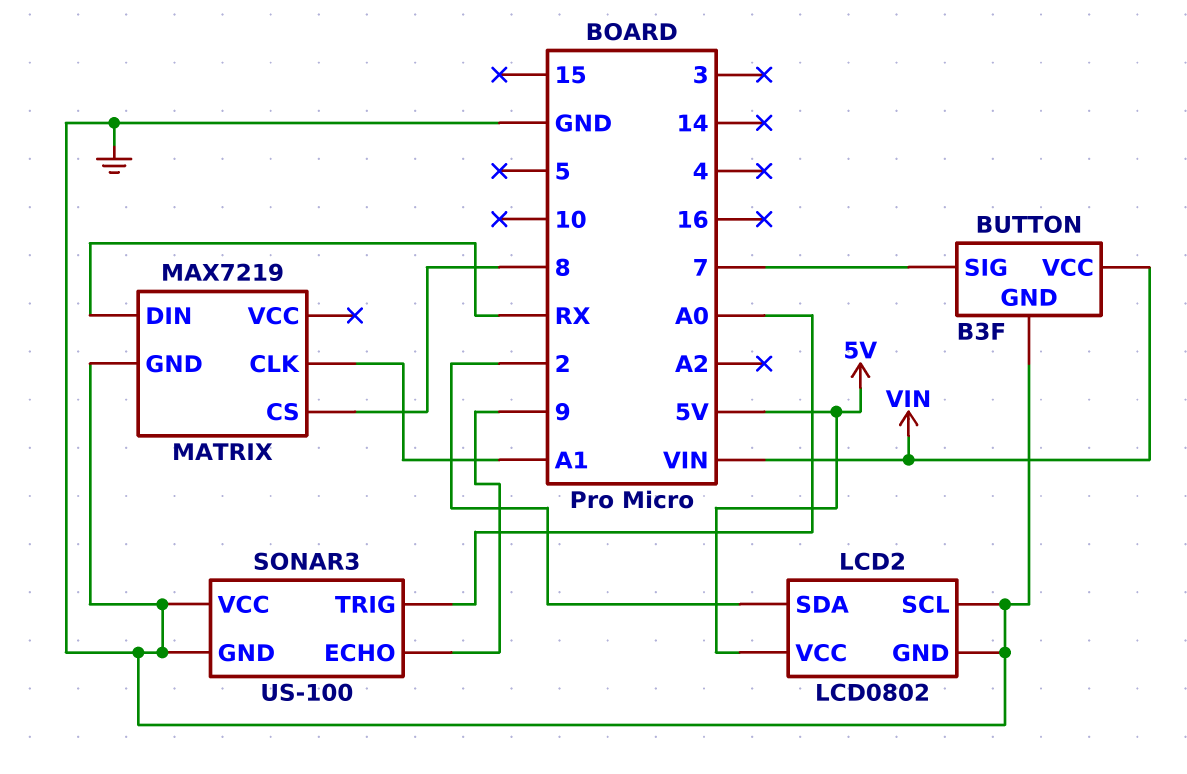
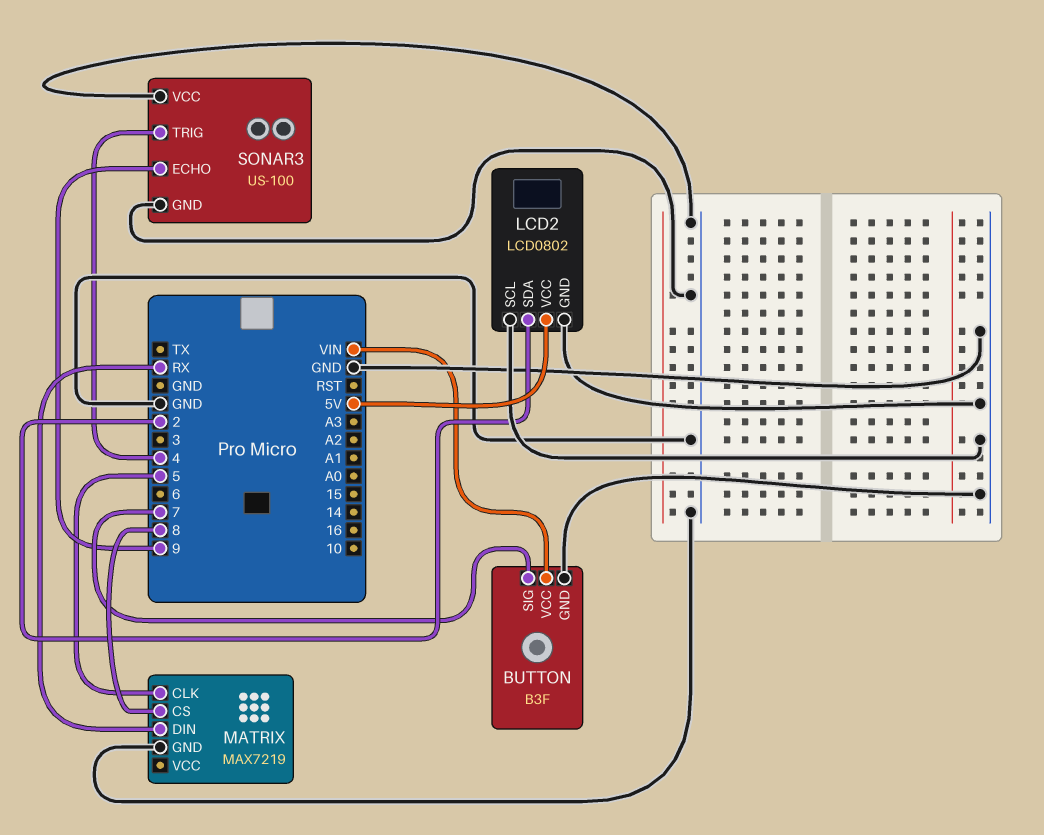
MATRIX pin CLK: A1 -> 5
SONAR3 pin TRIG: A0 -> 4

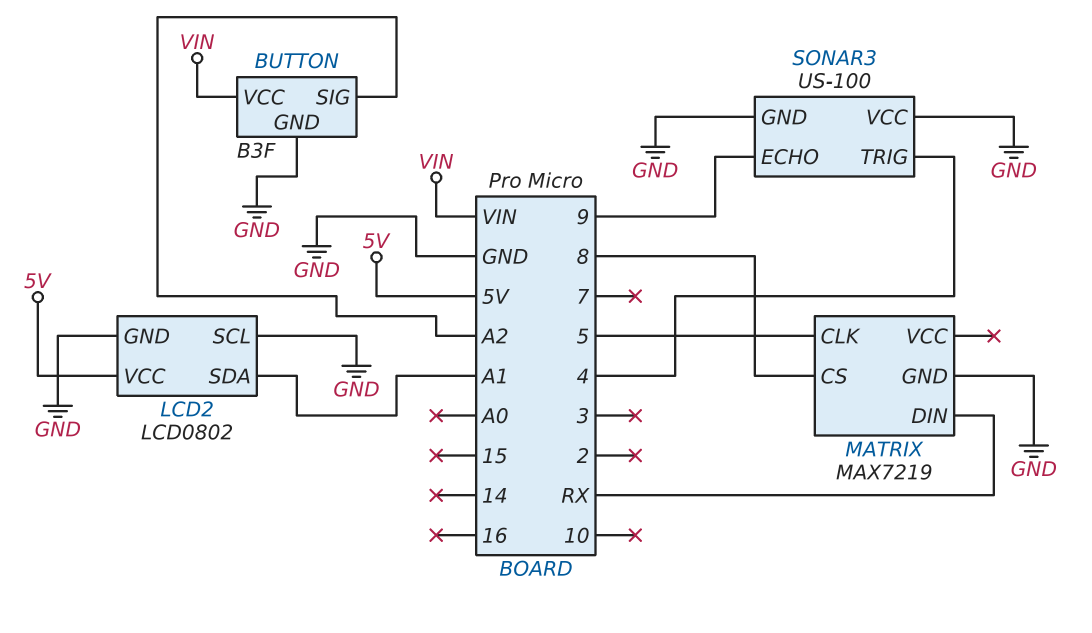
BUTTON pin SIG: 7 -> A2
LCD2 pin SDA: 2 -> A1

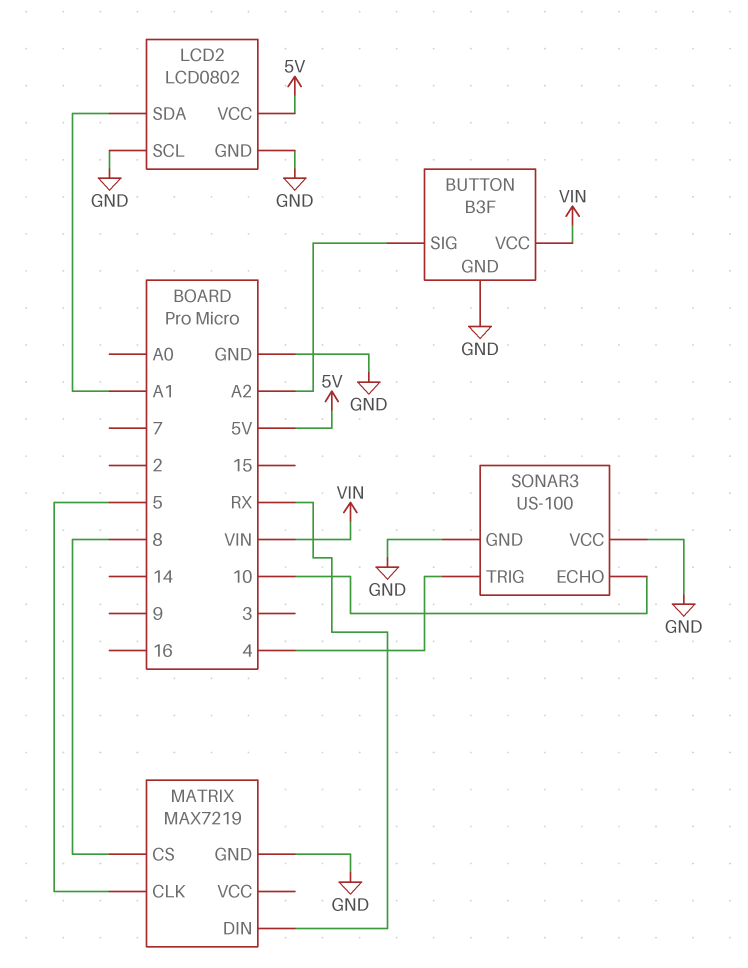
SONAR3 pin ECHO: 9 -> 10

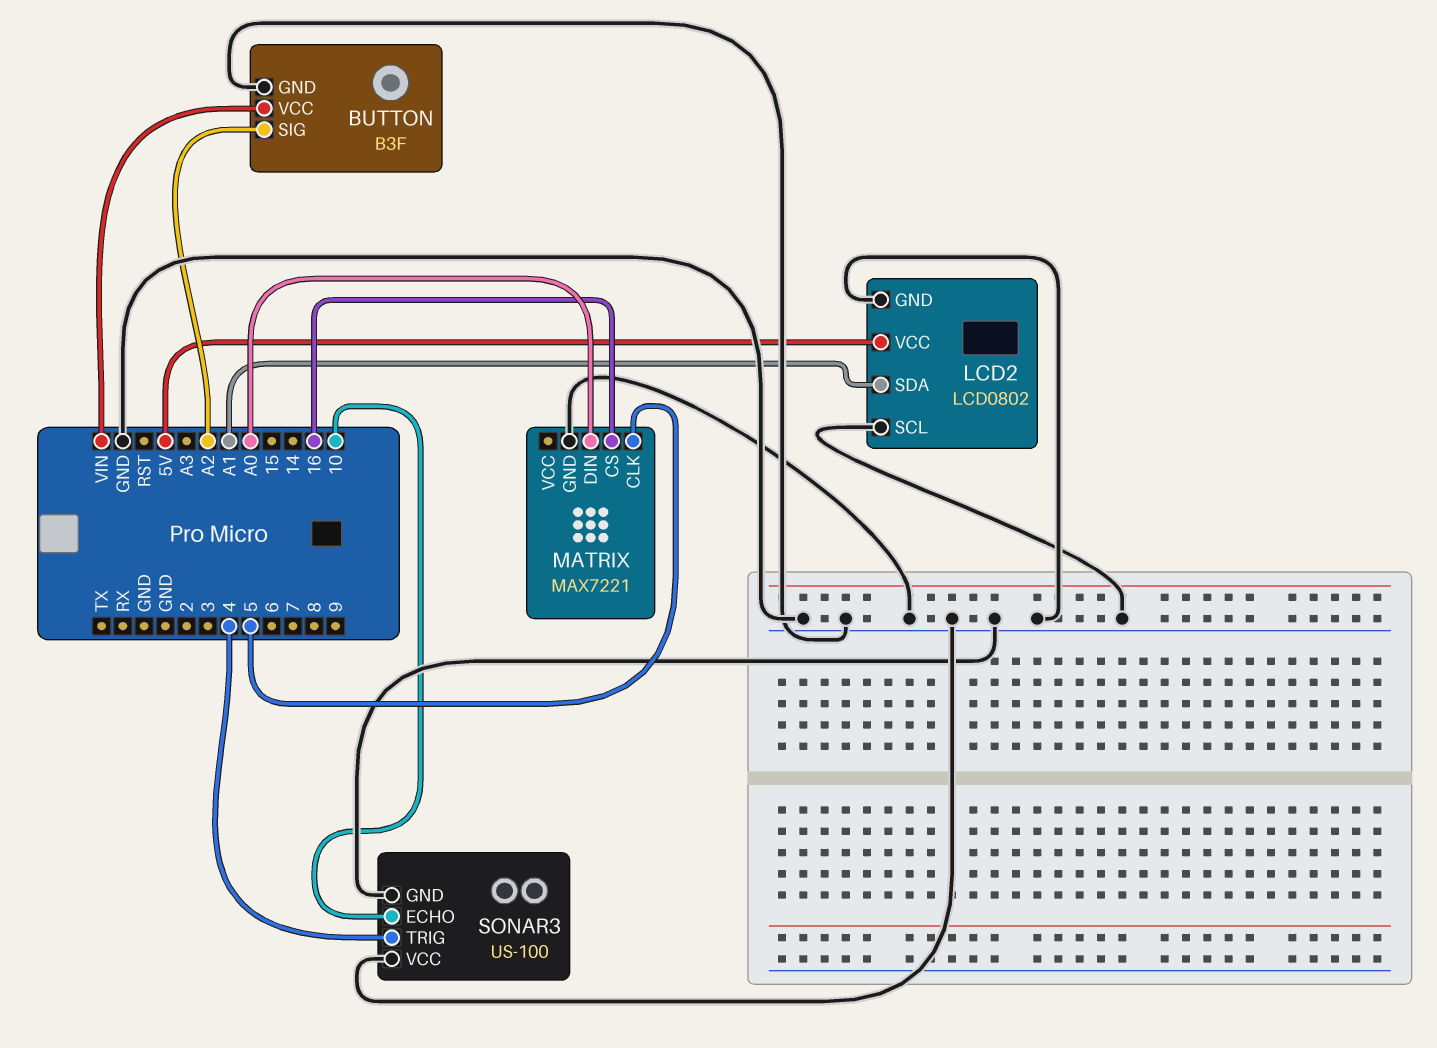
MATRIX: MAX7219 -> MAX7221
MATRIX pin CS: 8 -> 16
MATRIX pin DIN: RX -> A0

